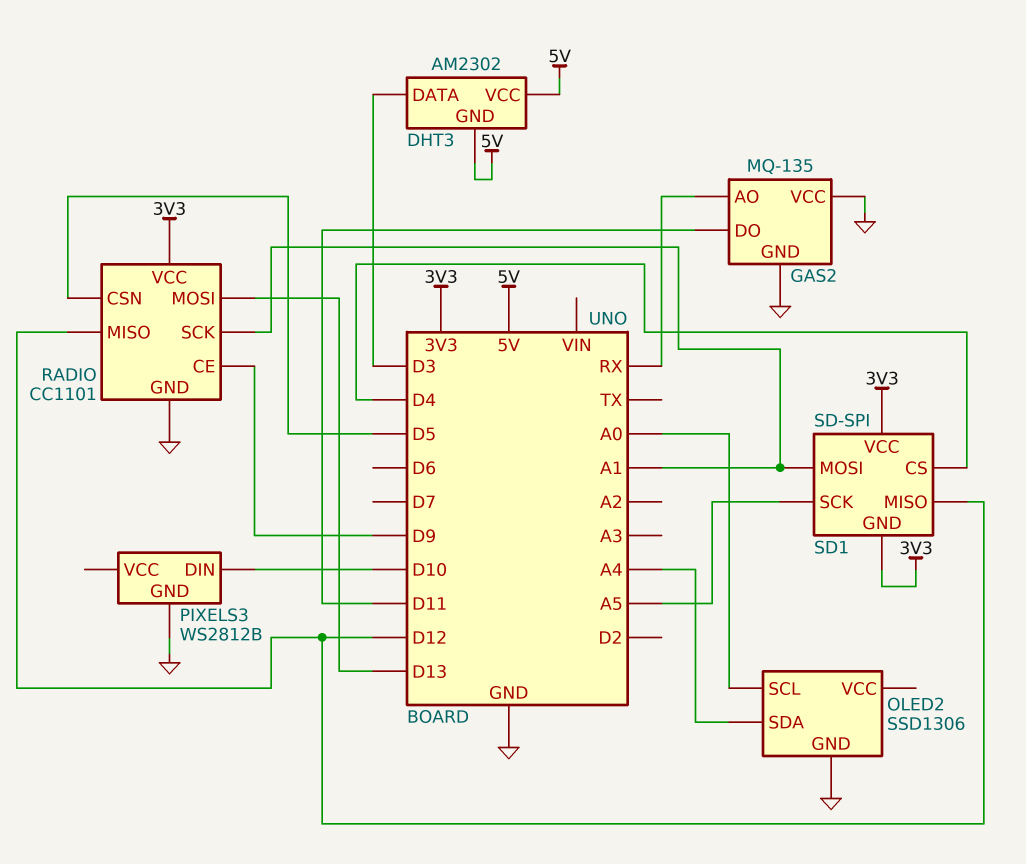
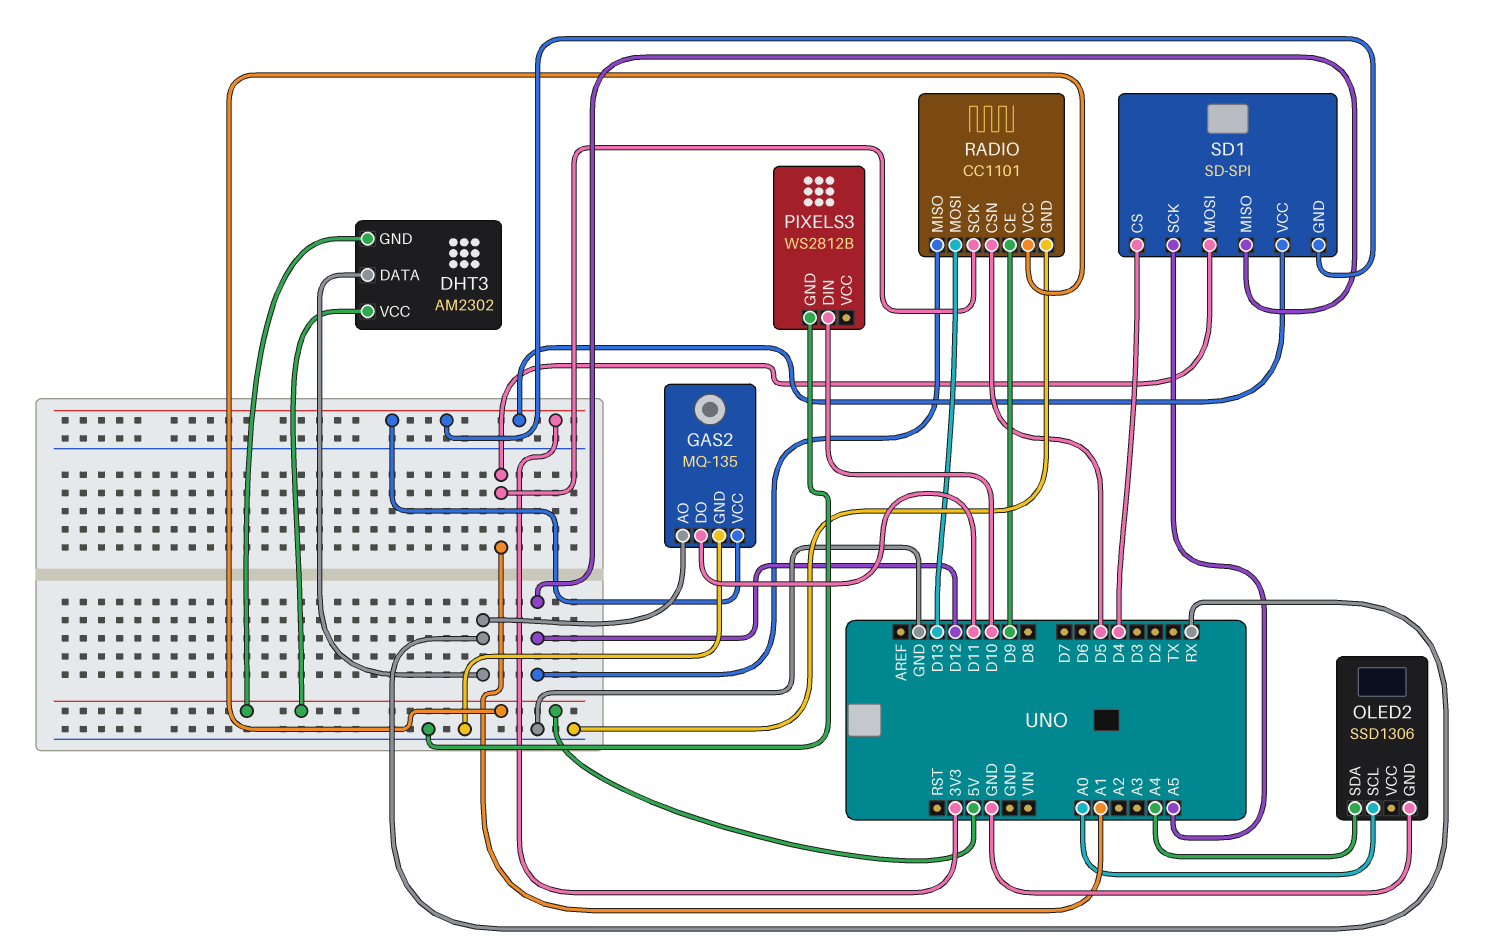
DHT3 pin DATA: D3 -> RX
GAS2 pin VCC: GND -> 3V3
RADIO pin VCC: 3V3 -> 5V

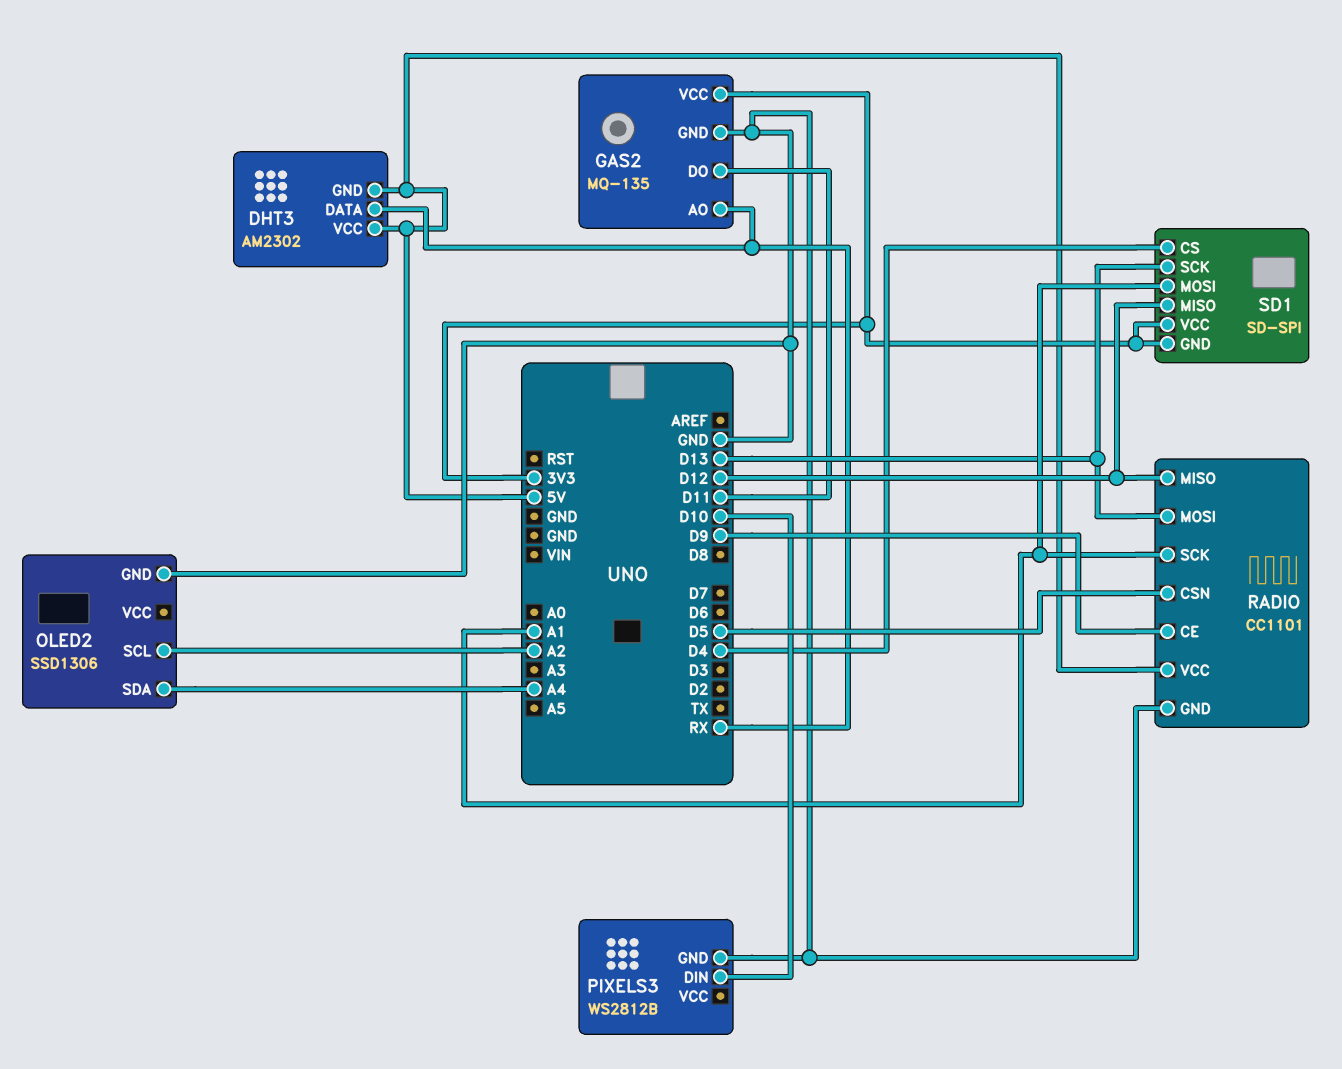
OLED2 pin SCL: A0 -> A2
SD1 pin SCK: A5 -> D13

